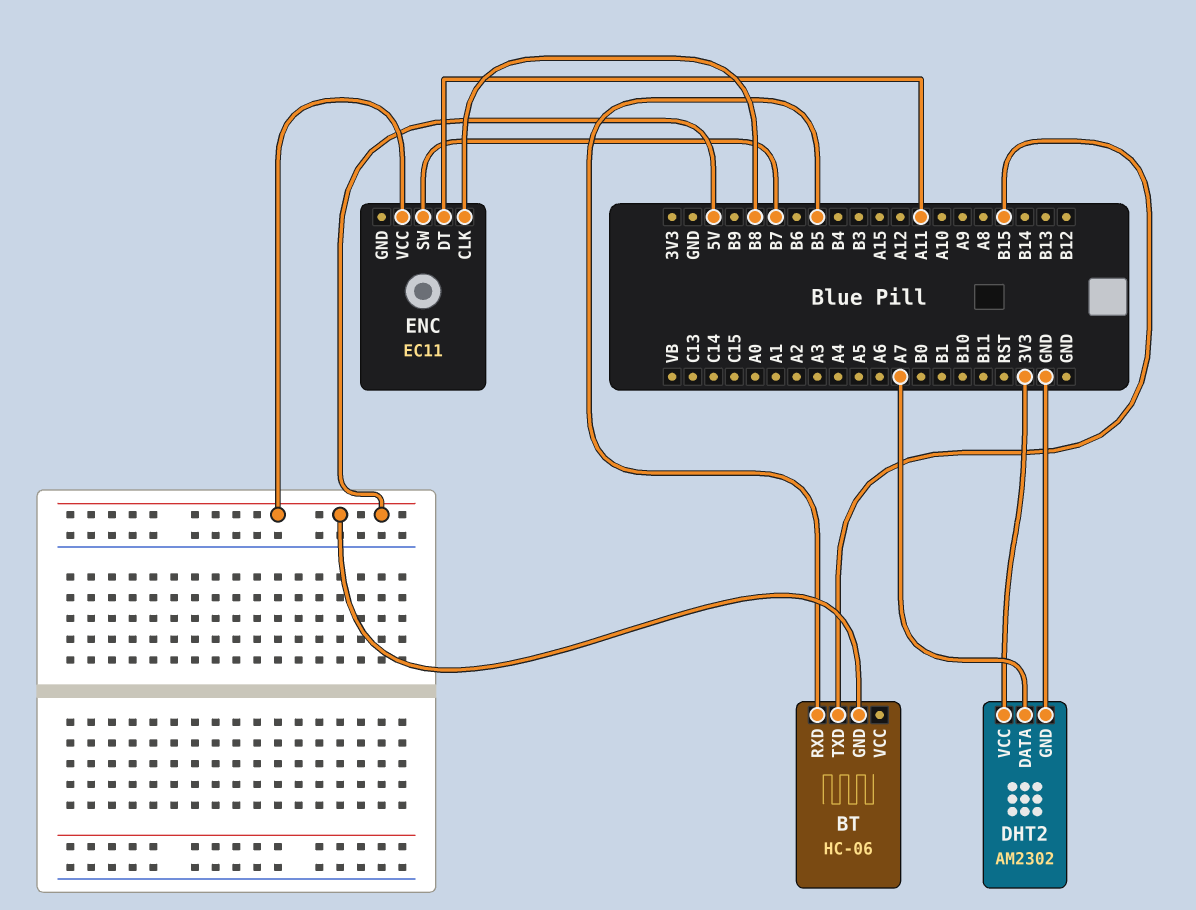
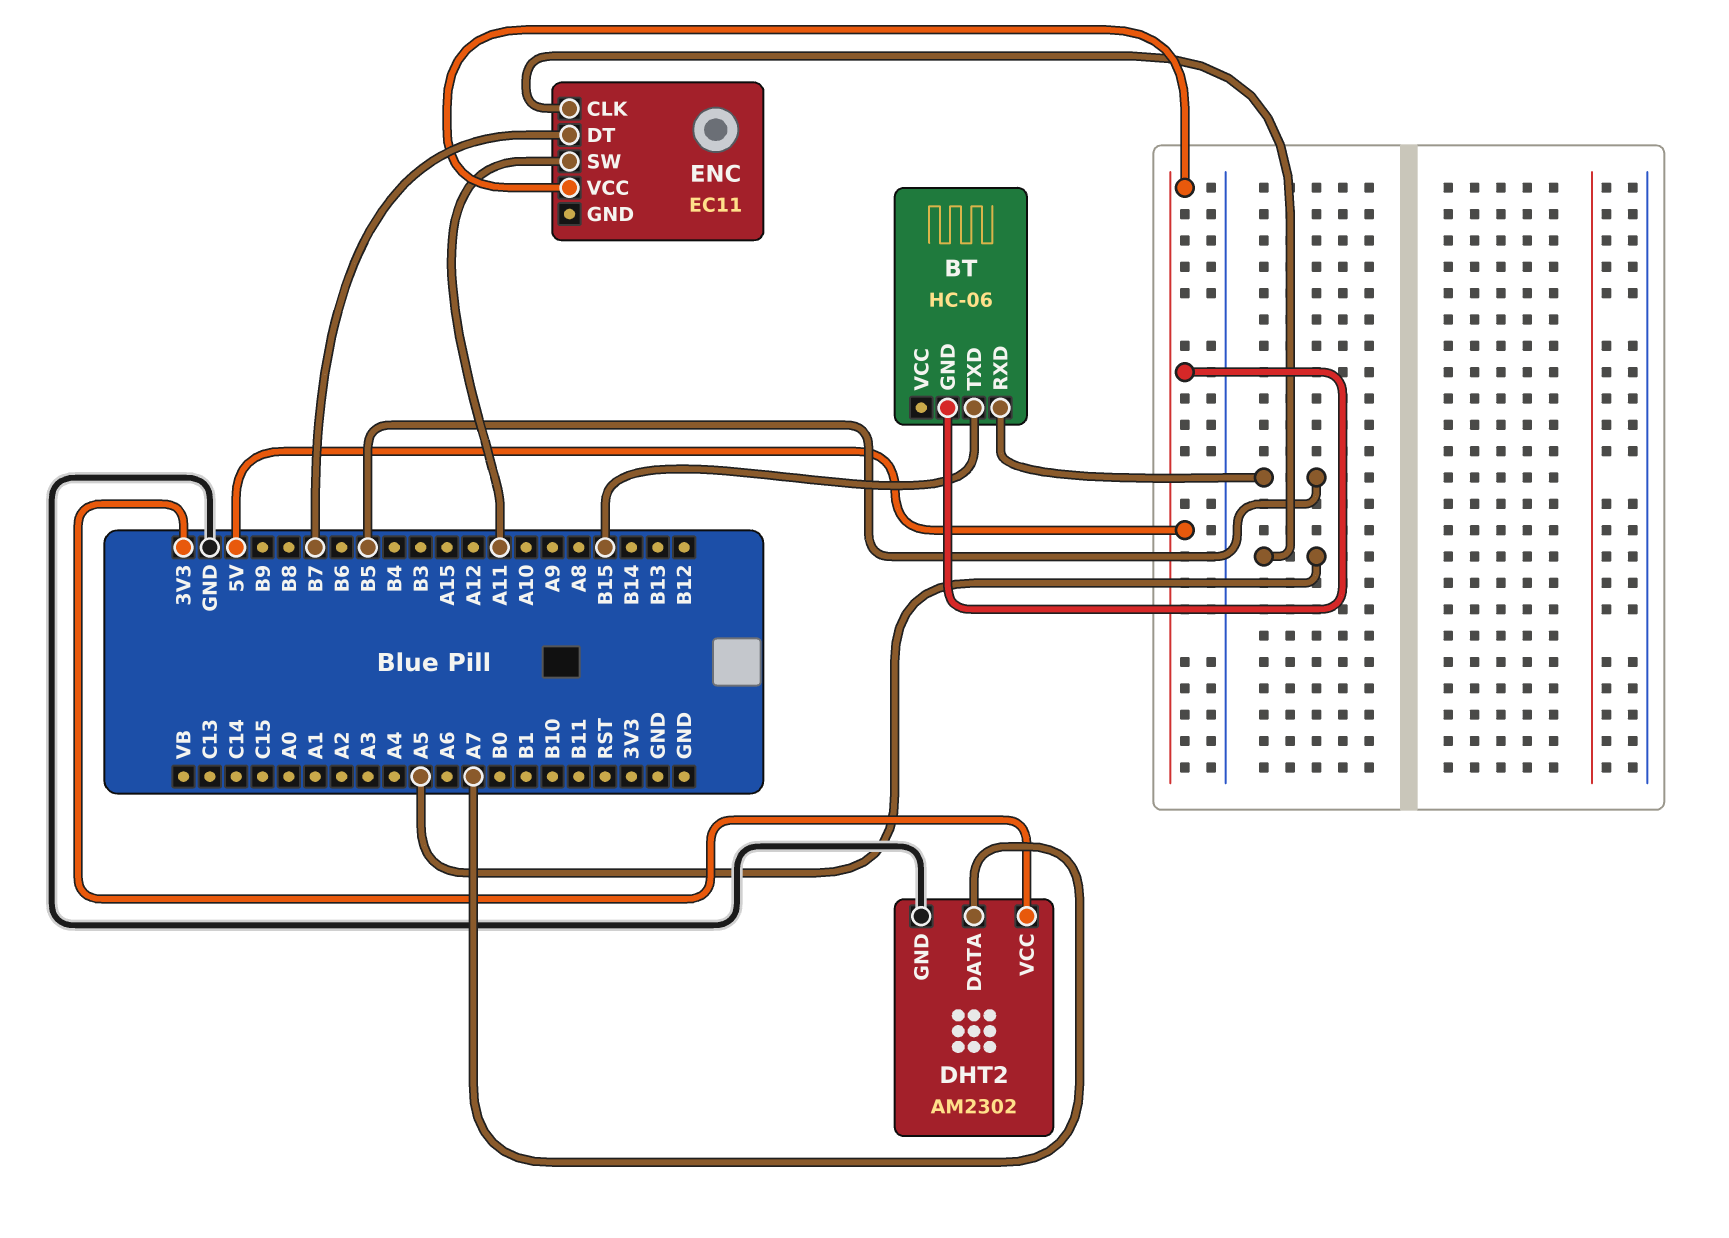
ENC pin CLK: B8 -> A5
ENC pin DT: A11 -> B7
ENC pin SW: B7 -> A11

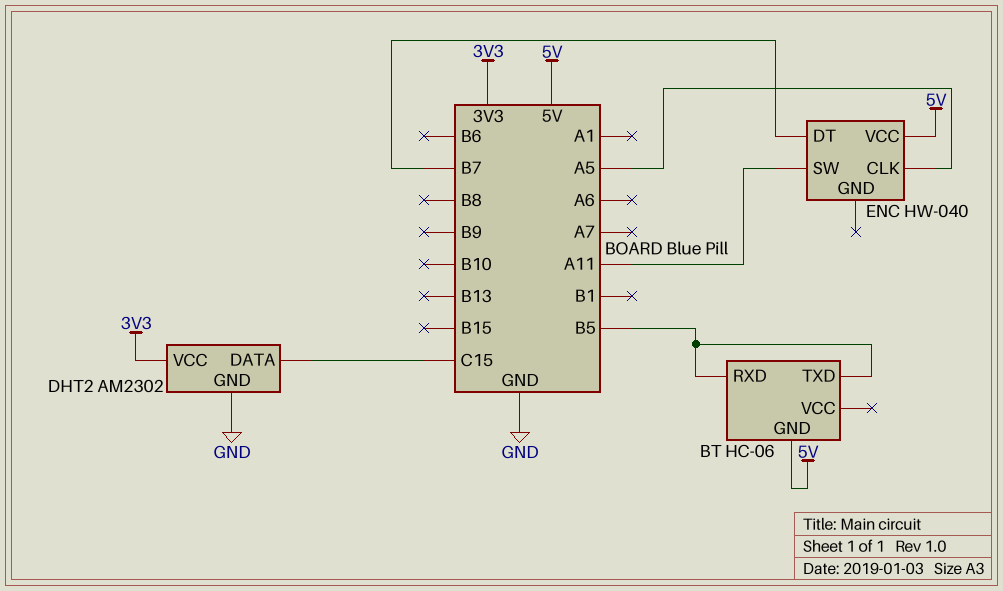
BT pin TXD: B15 -> B5
DHT2 pin DATA: A7 -> C15
ENC: EC11 -> HW-040

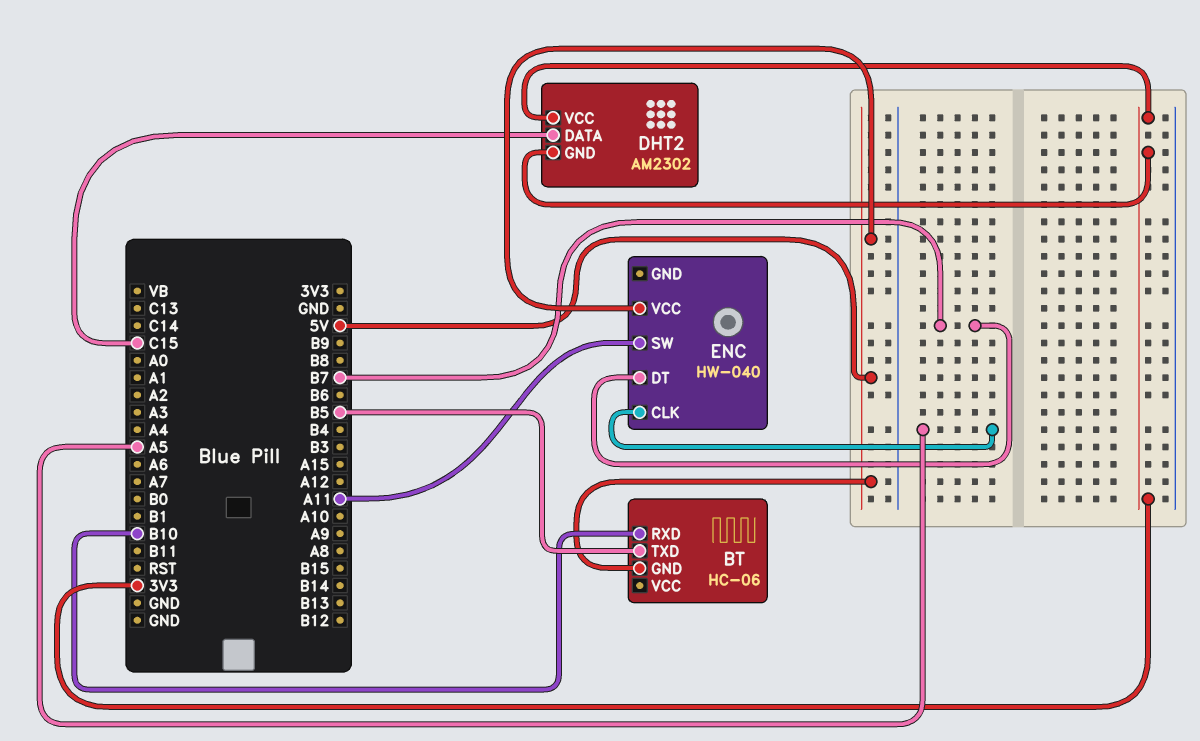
BT pin RXD: B5 -> B10
DHT2 pin GND: GND -> 3V3

